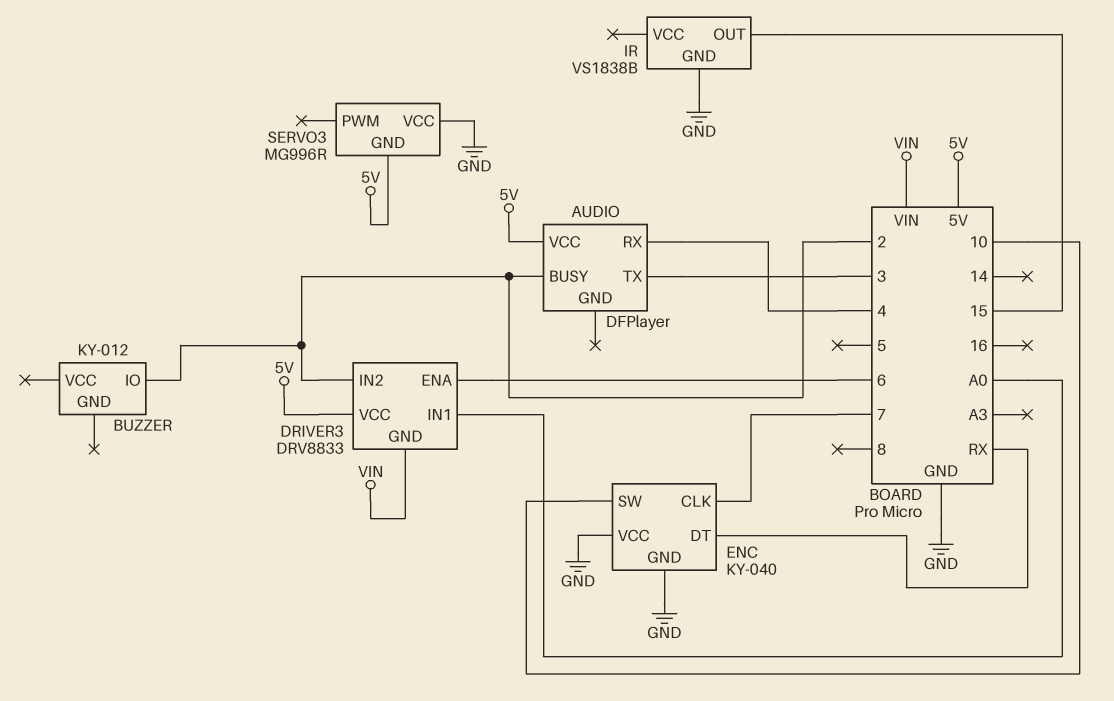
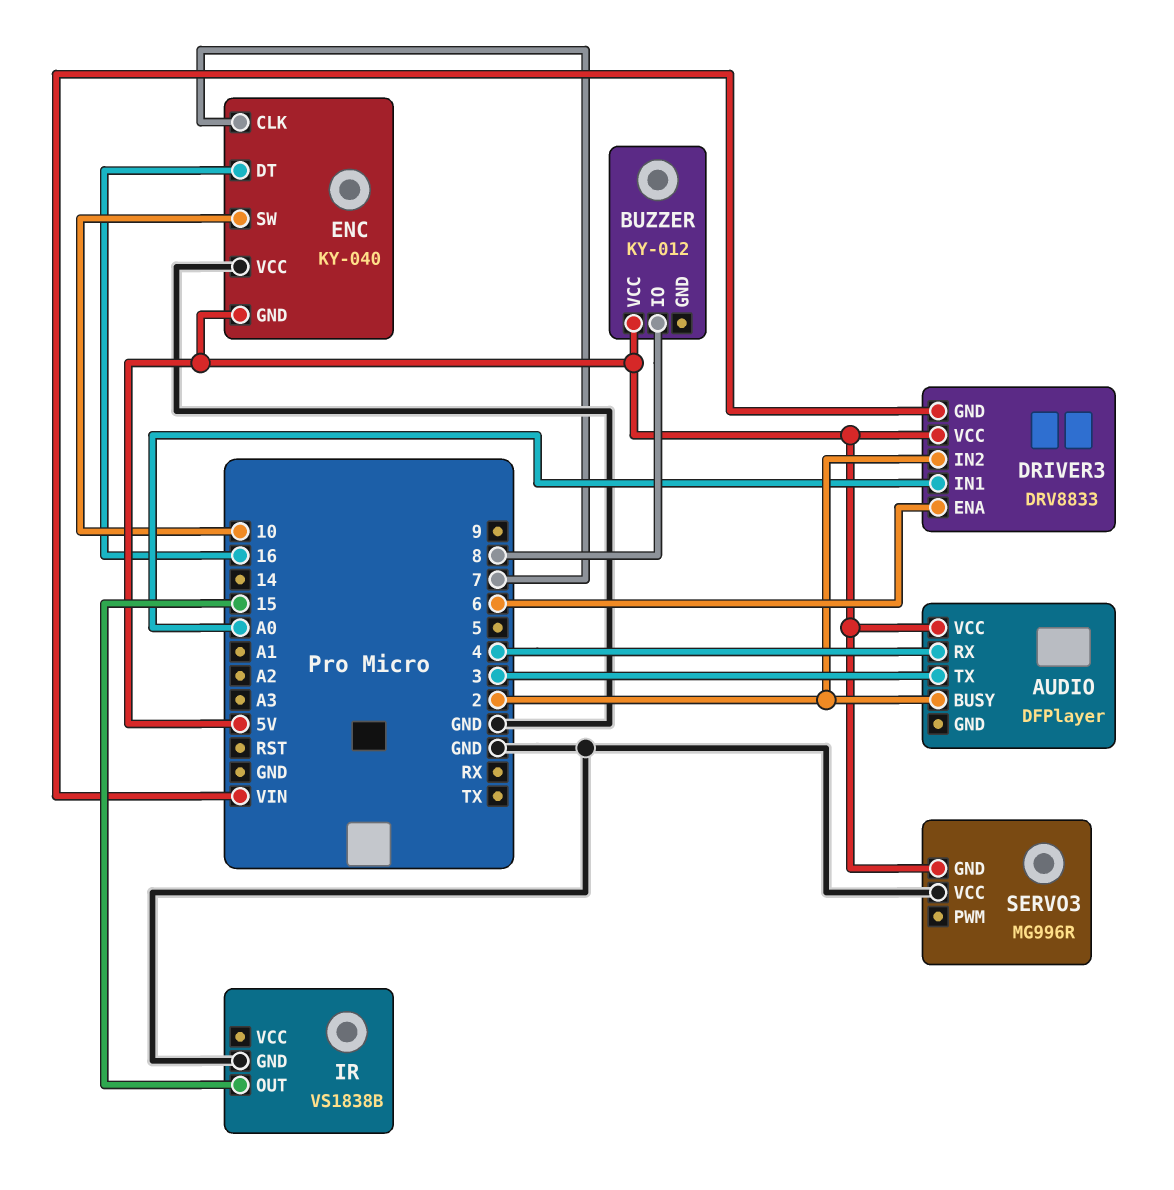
BUZZER pin IO: 2 -> 8
BUZZER pin VCC: none -> 5V
ENC pin DT: RX -> 16
ENC pin GND: GND -> 5V

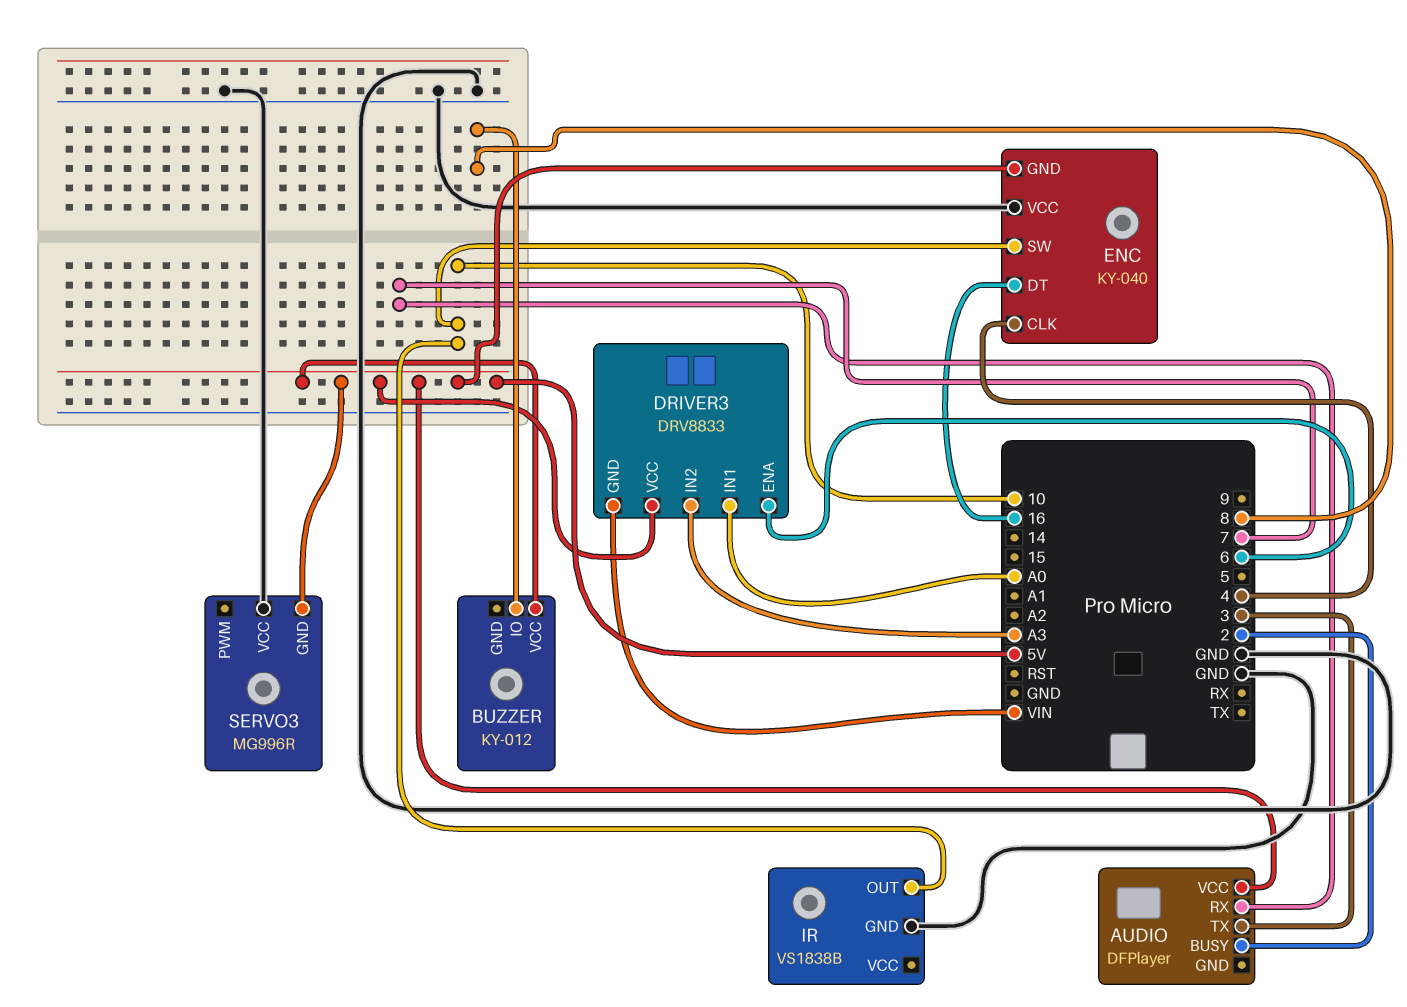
AUDIO pin RX: 4 -> 7
DRIVER3 pin IN2: 2 -> A3
ENC pin CLK: 7 -> 4
IR pin OUT: 15 -> 10

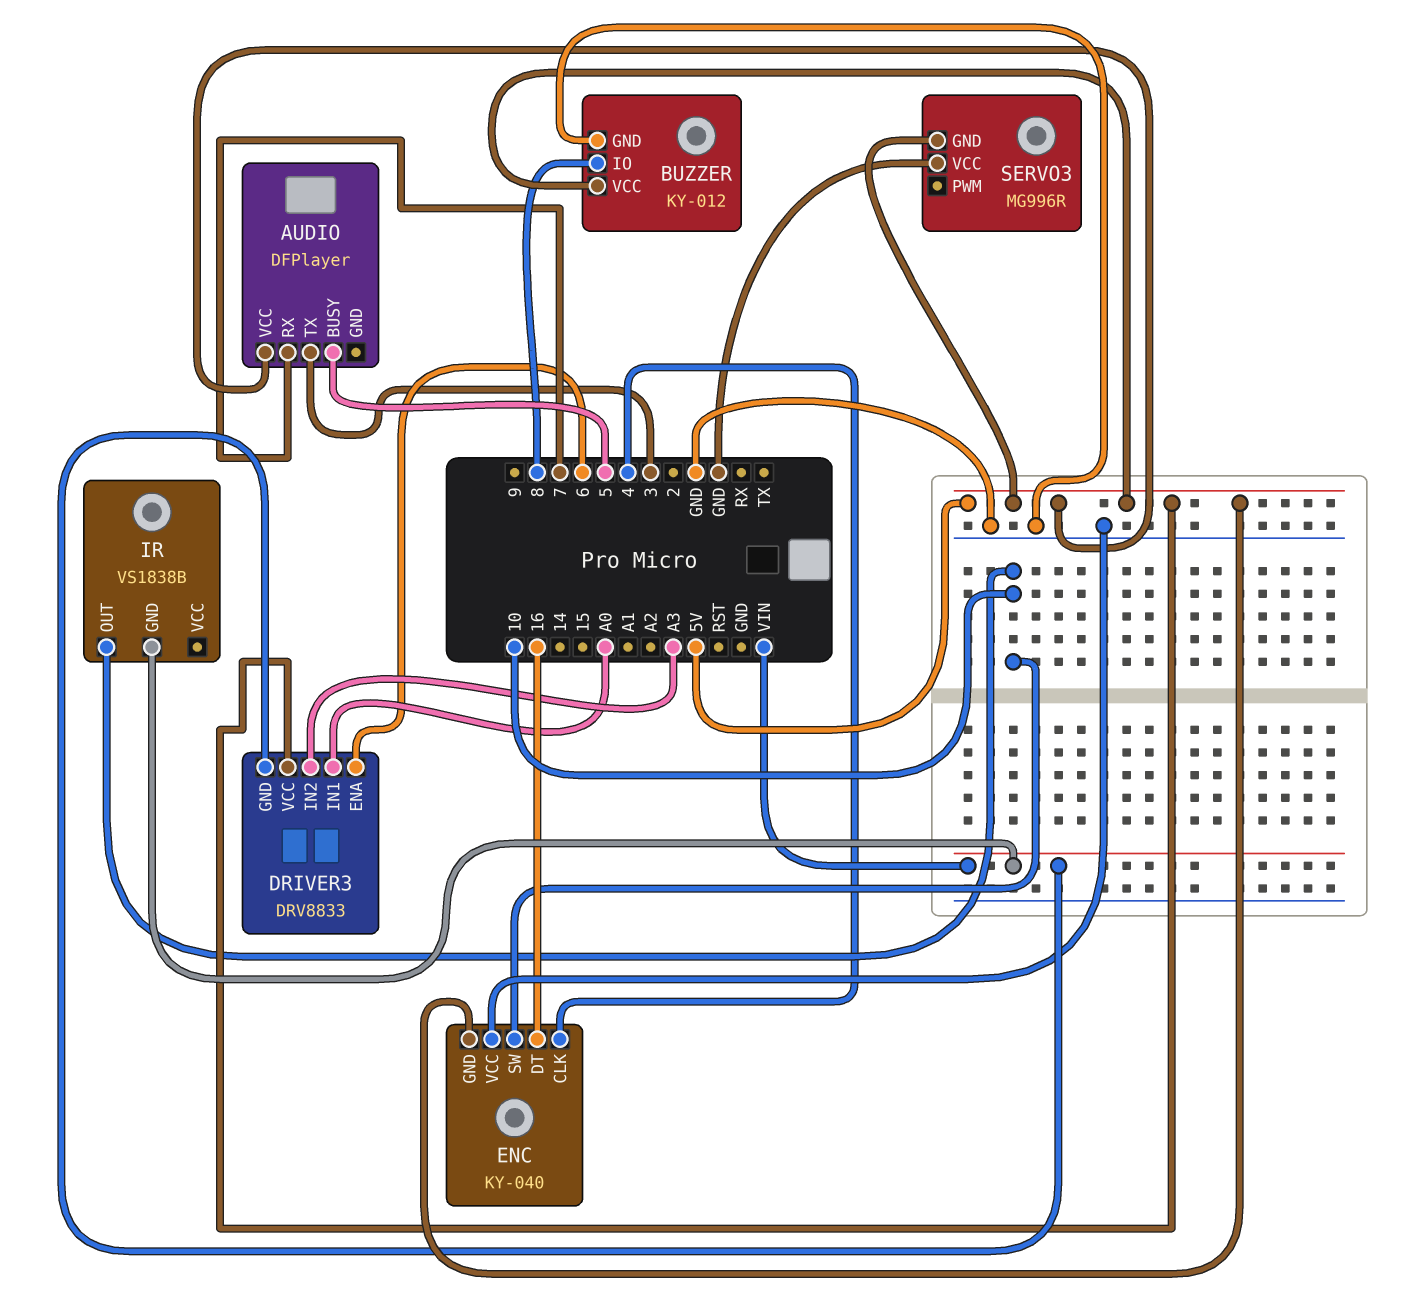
AUDIO pin BUSY: 2 -> 5
BUZZER pin GND: none -> GND
IR pin GND: GND -> VIN

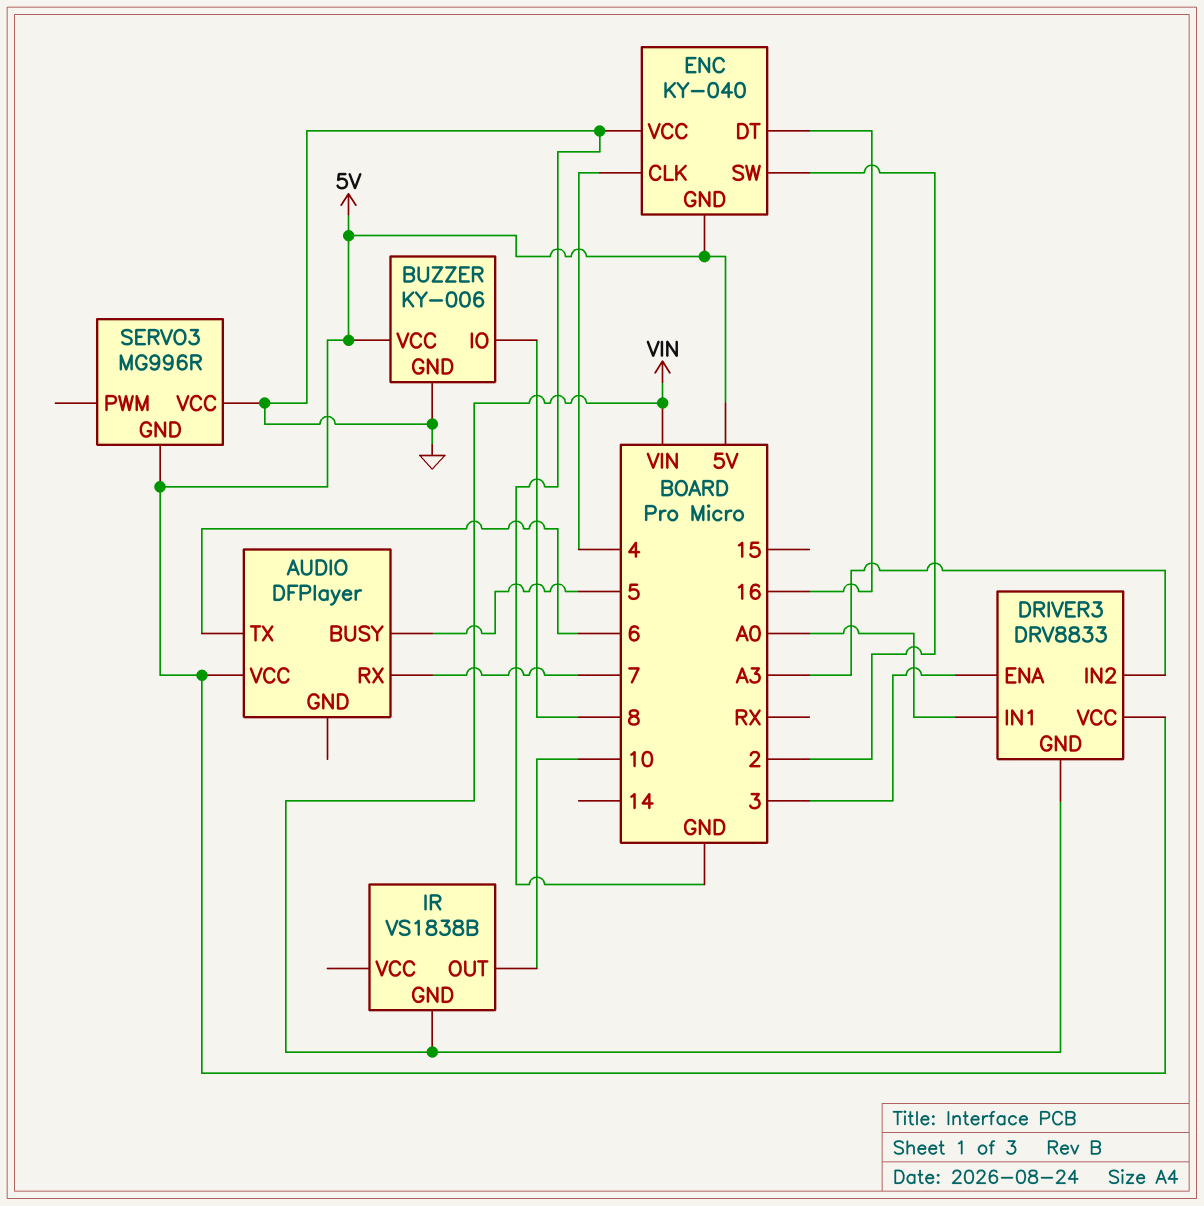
AUDIO pin TX: 3 -> 6
BUZZER: KY-012 -> KY-006
DRIVER3 pin ENA: 6 -> 3
ENC pin SW: 10 -> 2

